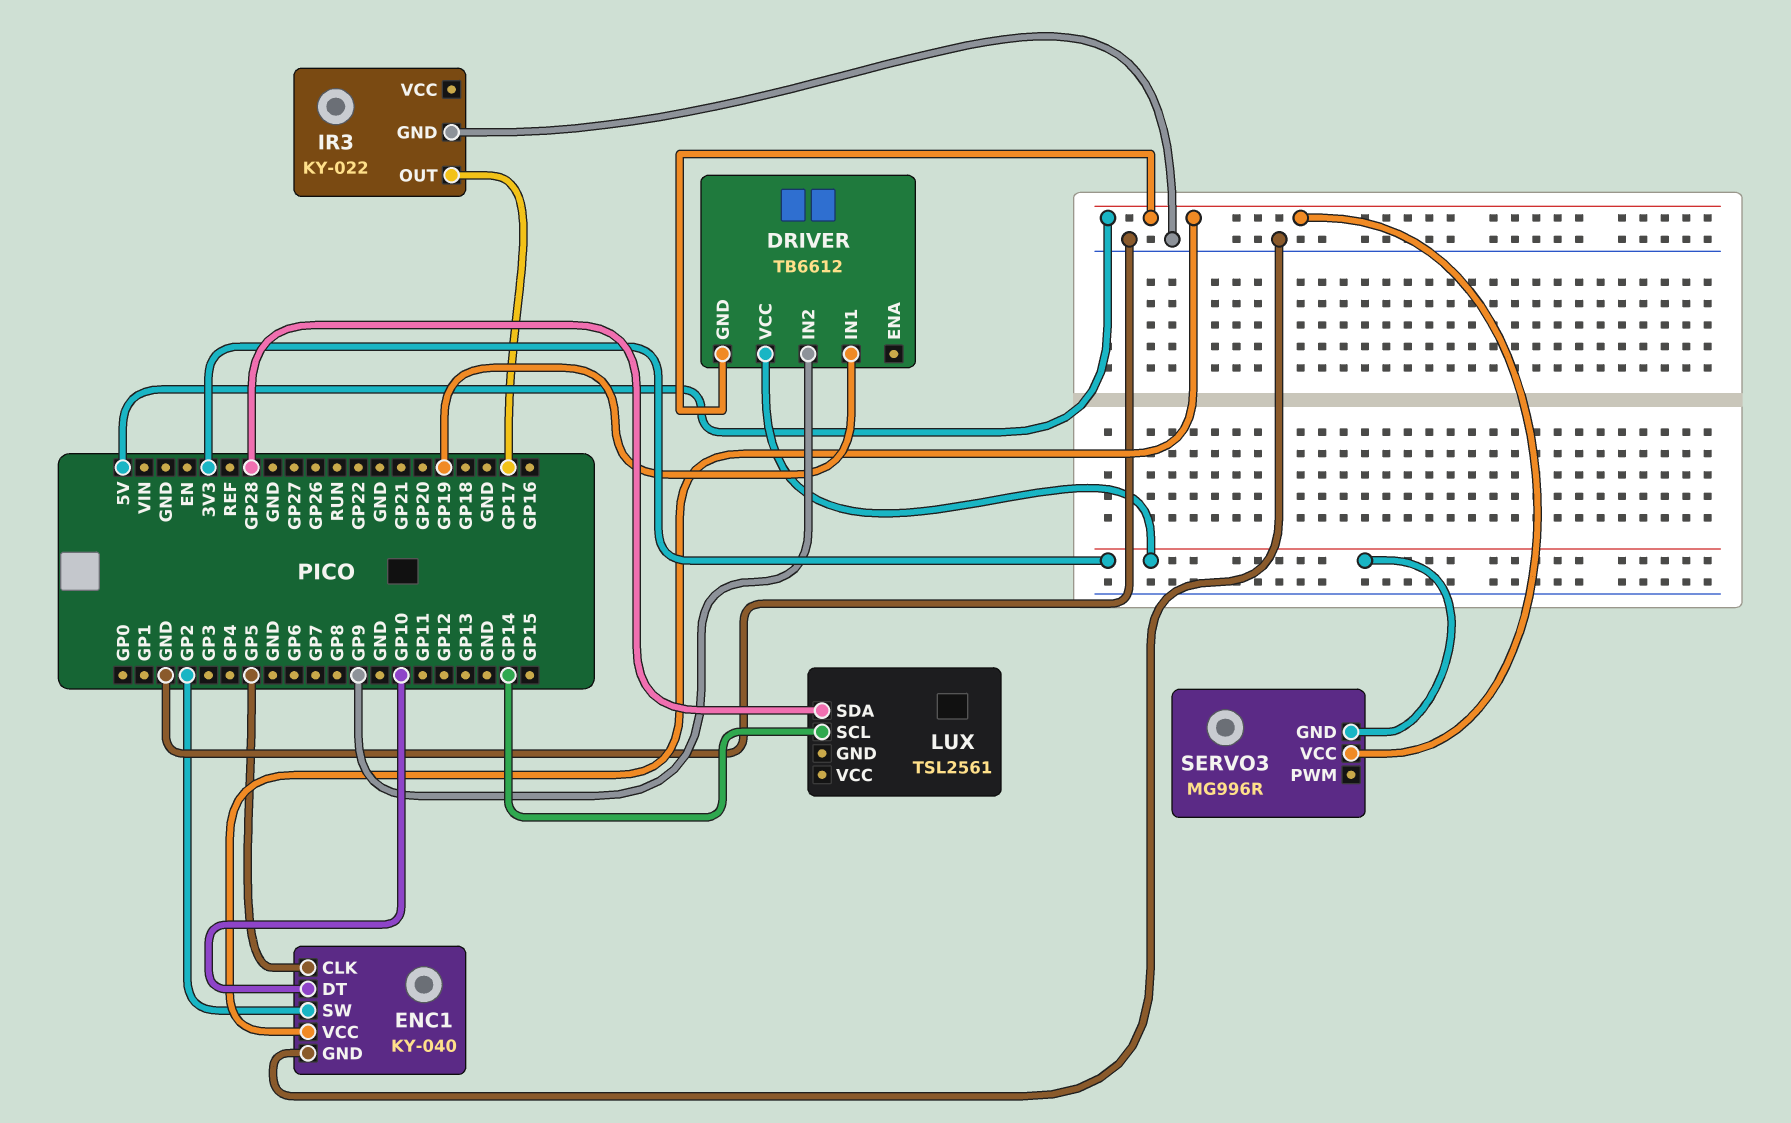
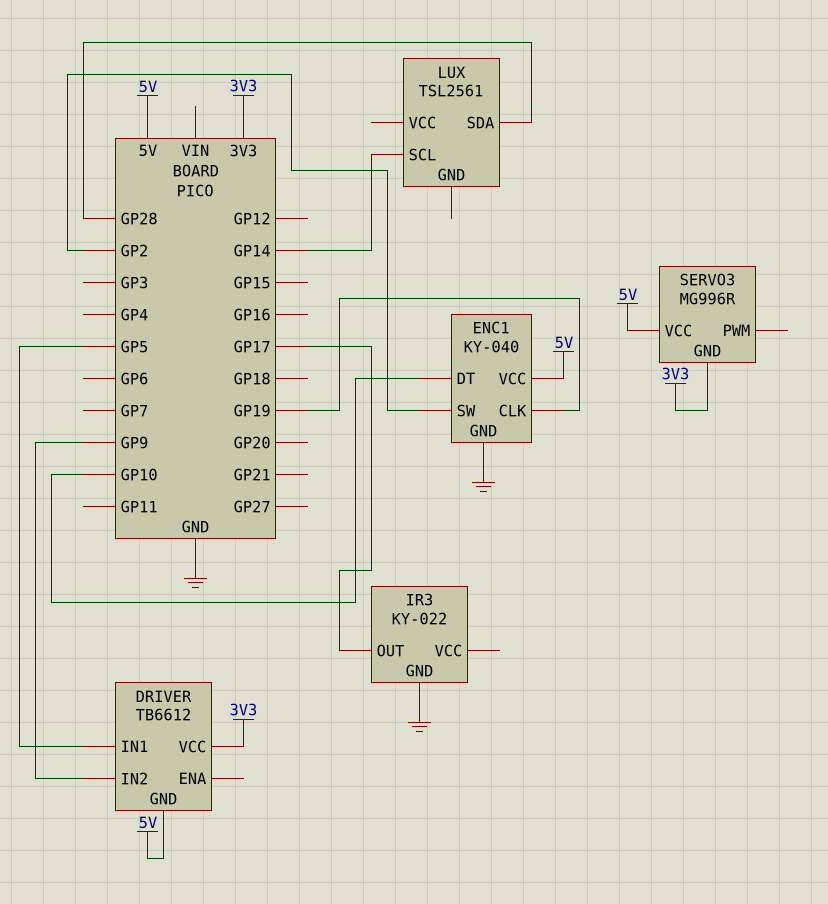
DRIVER pin IN1: GP19 -> GP5
ENC1 pin CLK: GP5 -> GP19

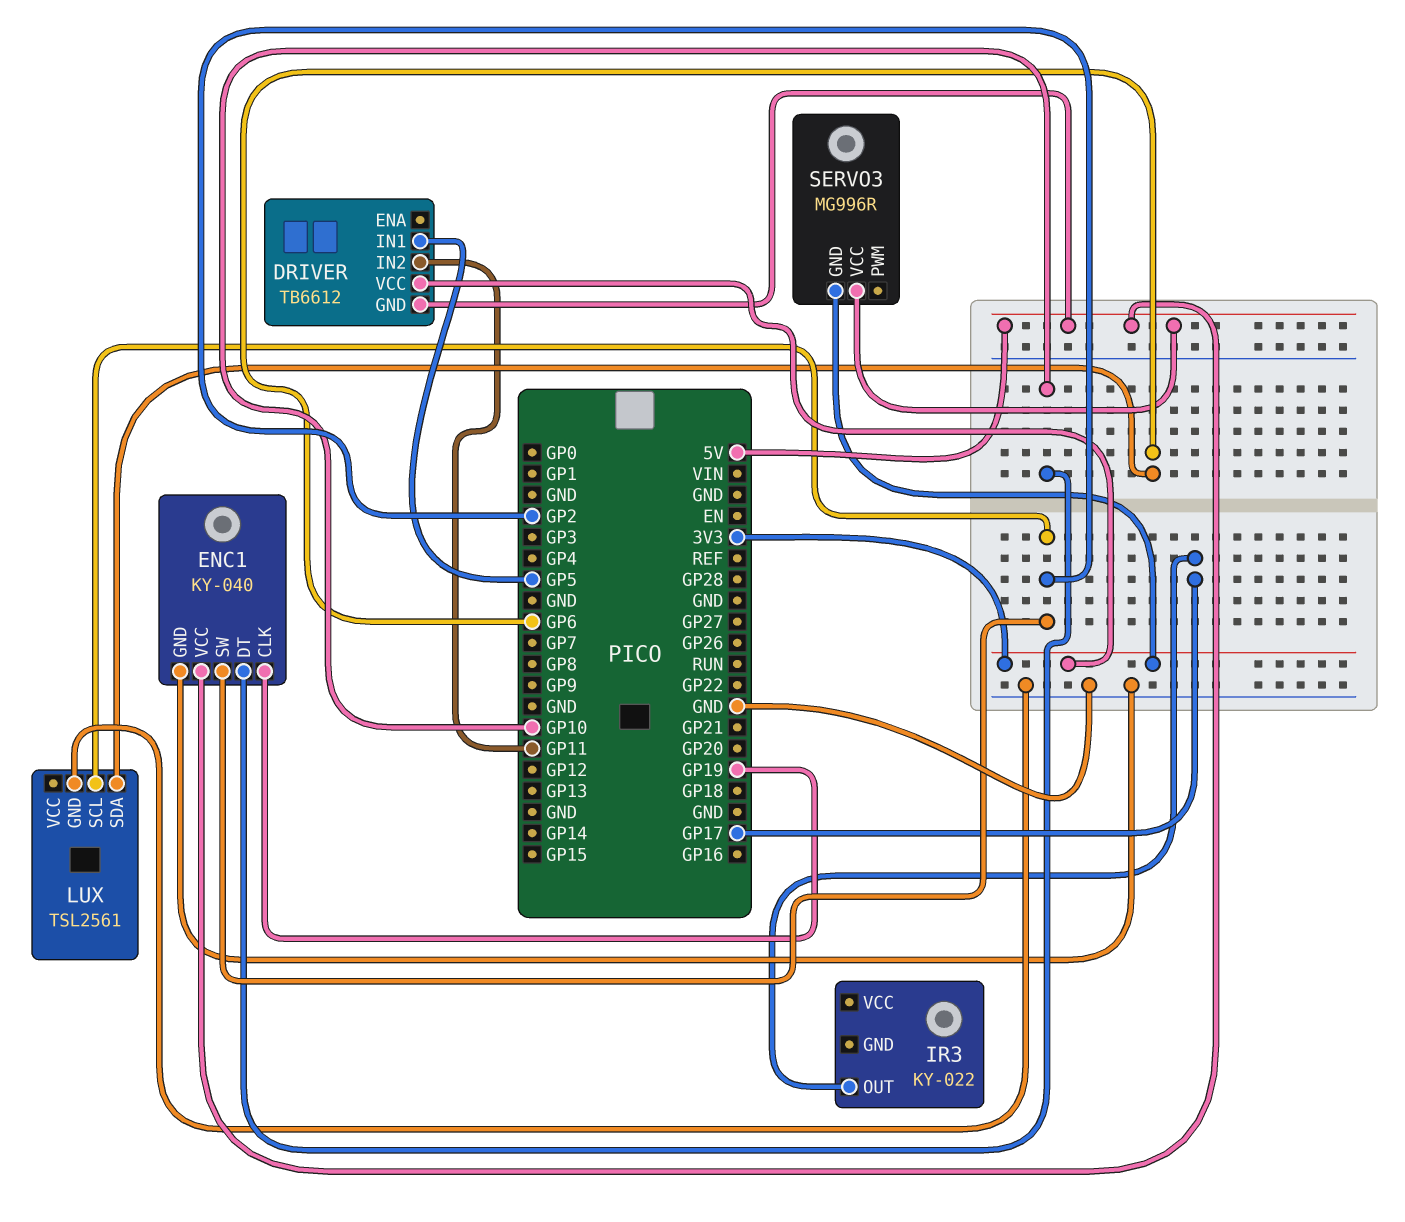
DRIVER pin IN2: GP9 -> GP11
IR3 pin GND: GND -> none
LUX pin GND: none -> GND
LUX pin SCL: GP14 -> GP2
LUX pin SDA: GP28 -> GP6

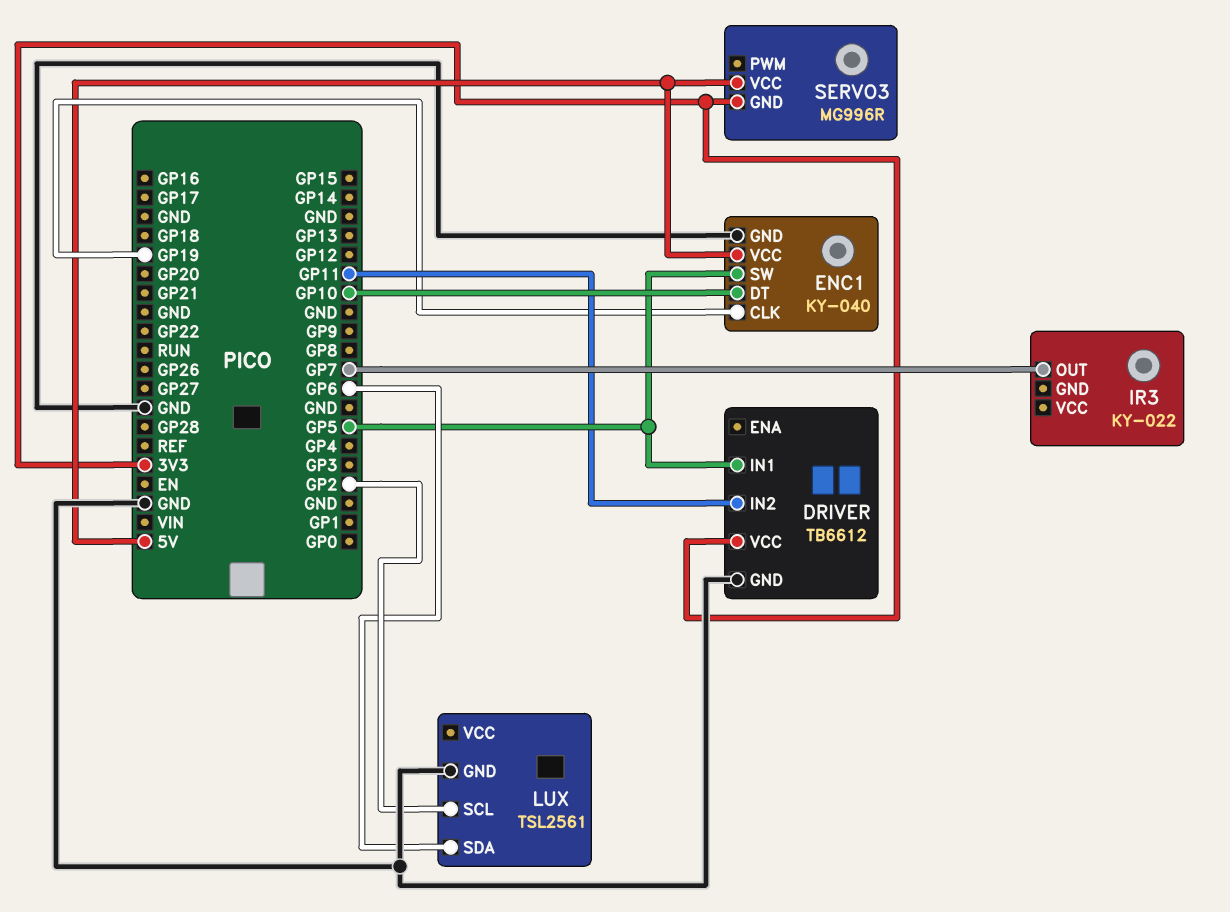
DRIVER pin GND: 5V -> GND
ENC1 pin SW: GP2 -> GP5
IR3 pin OUT: GP17 -> GP7

